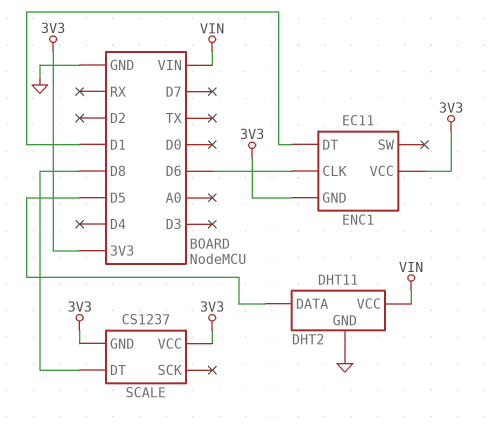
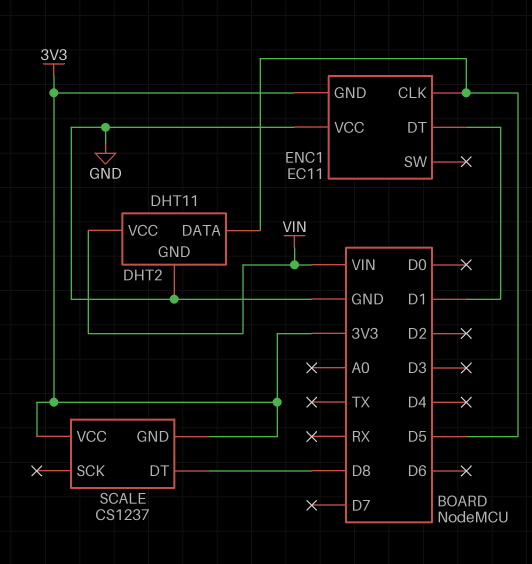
ENC1 pin CLK: D6 -> D5
ENC1 pin VCC: 3V3 -> GND

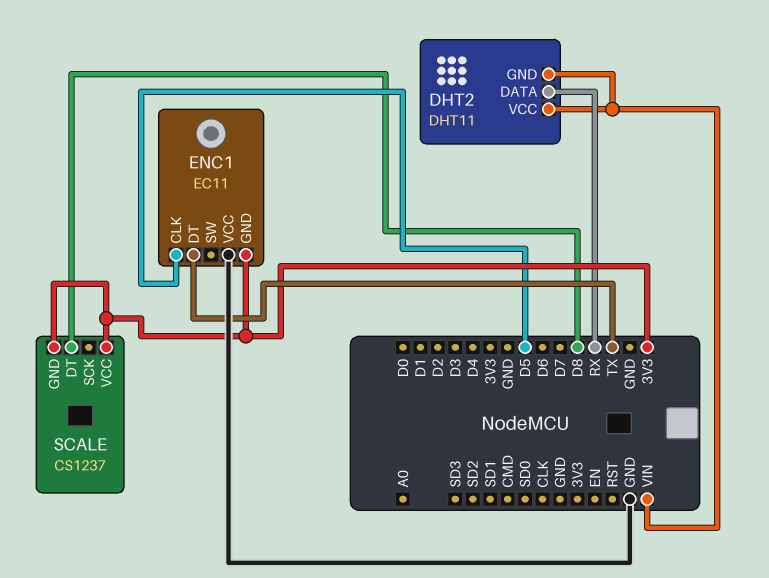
DHT2 pin DATA: D5 -> RX
DHT2 pin GND: GND -> VIN
ENC1 pin DT: D1 -> TX

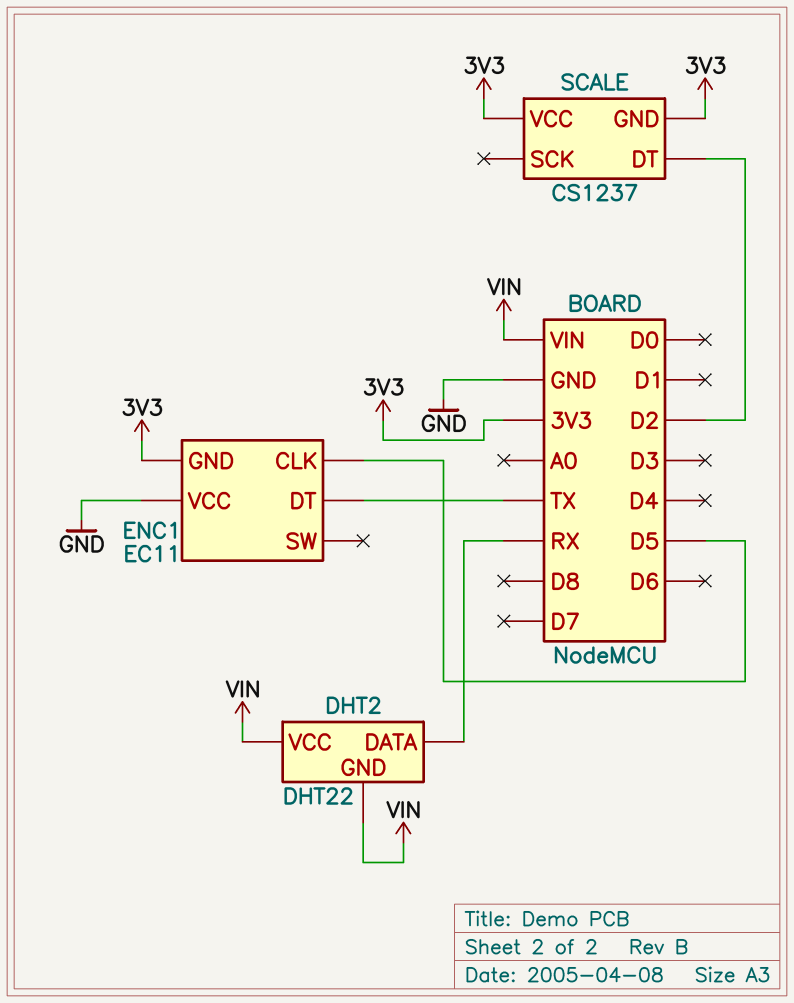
DHT2: DHT11 -> DHT22
SCALE pin DT: D8 -> D2

